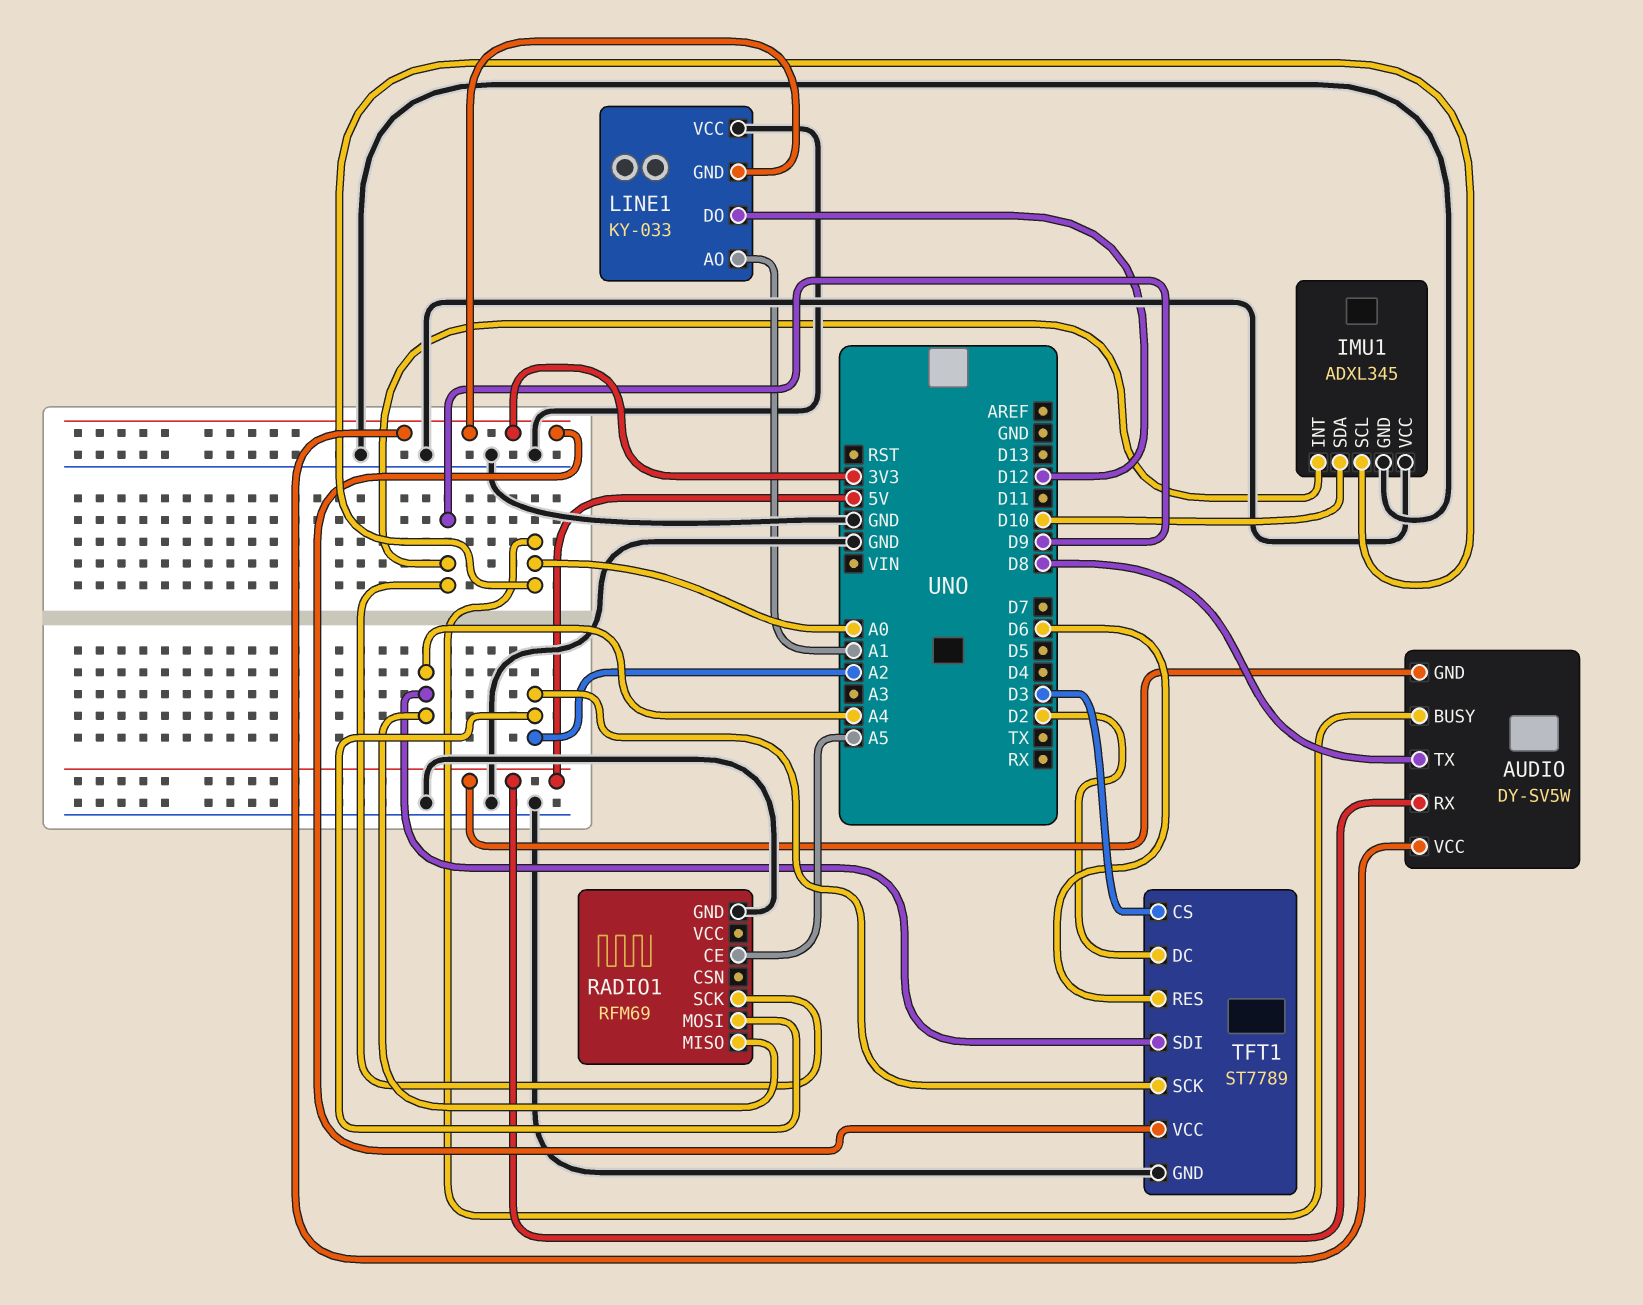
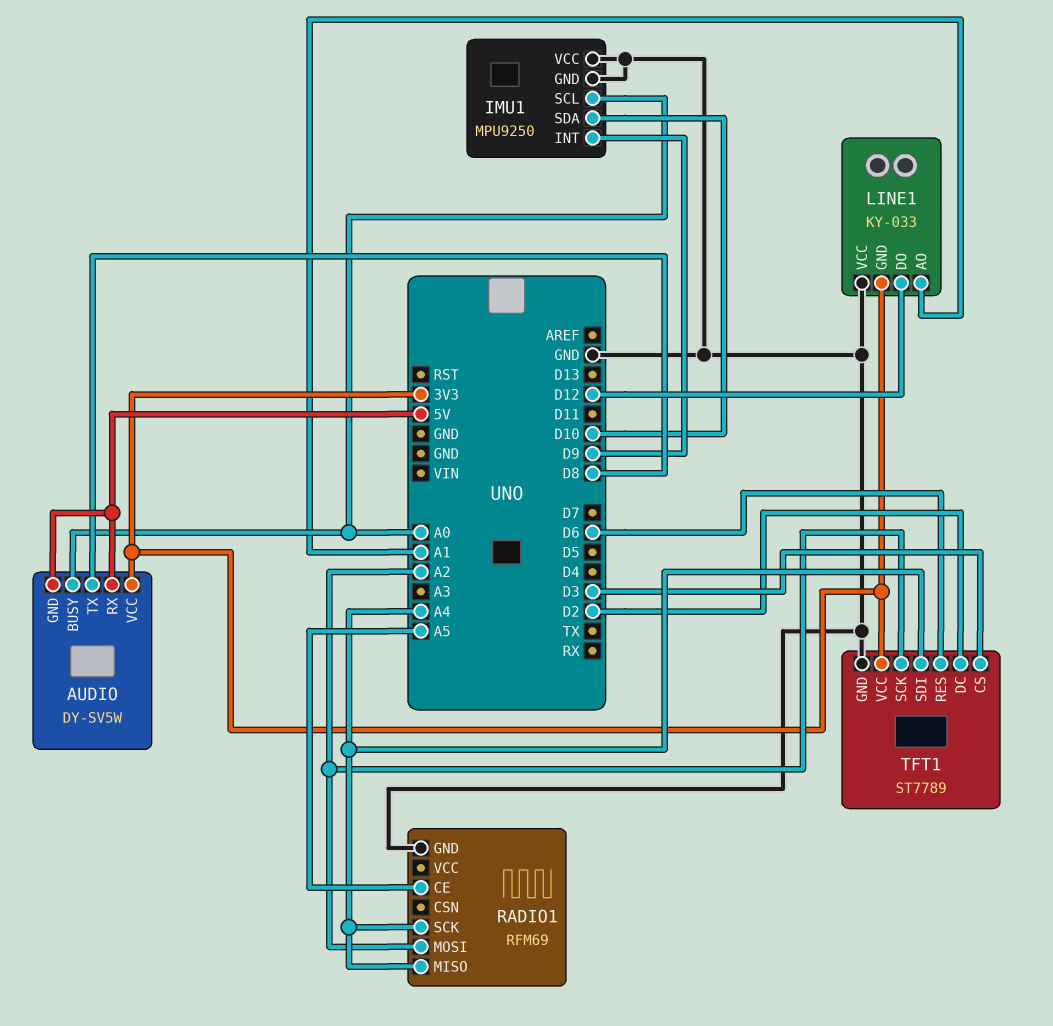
IMU1: ADXL345 -> MPU9250
RADIO1 pin SCK: D9 -> A4

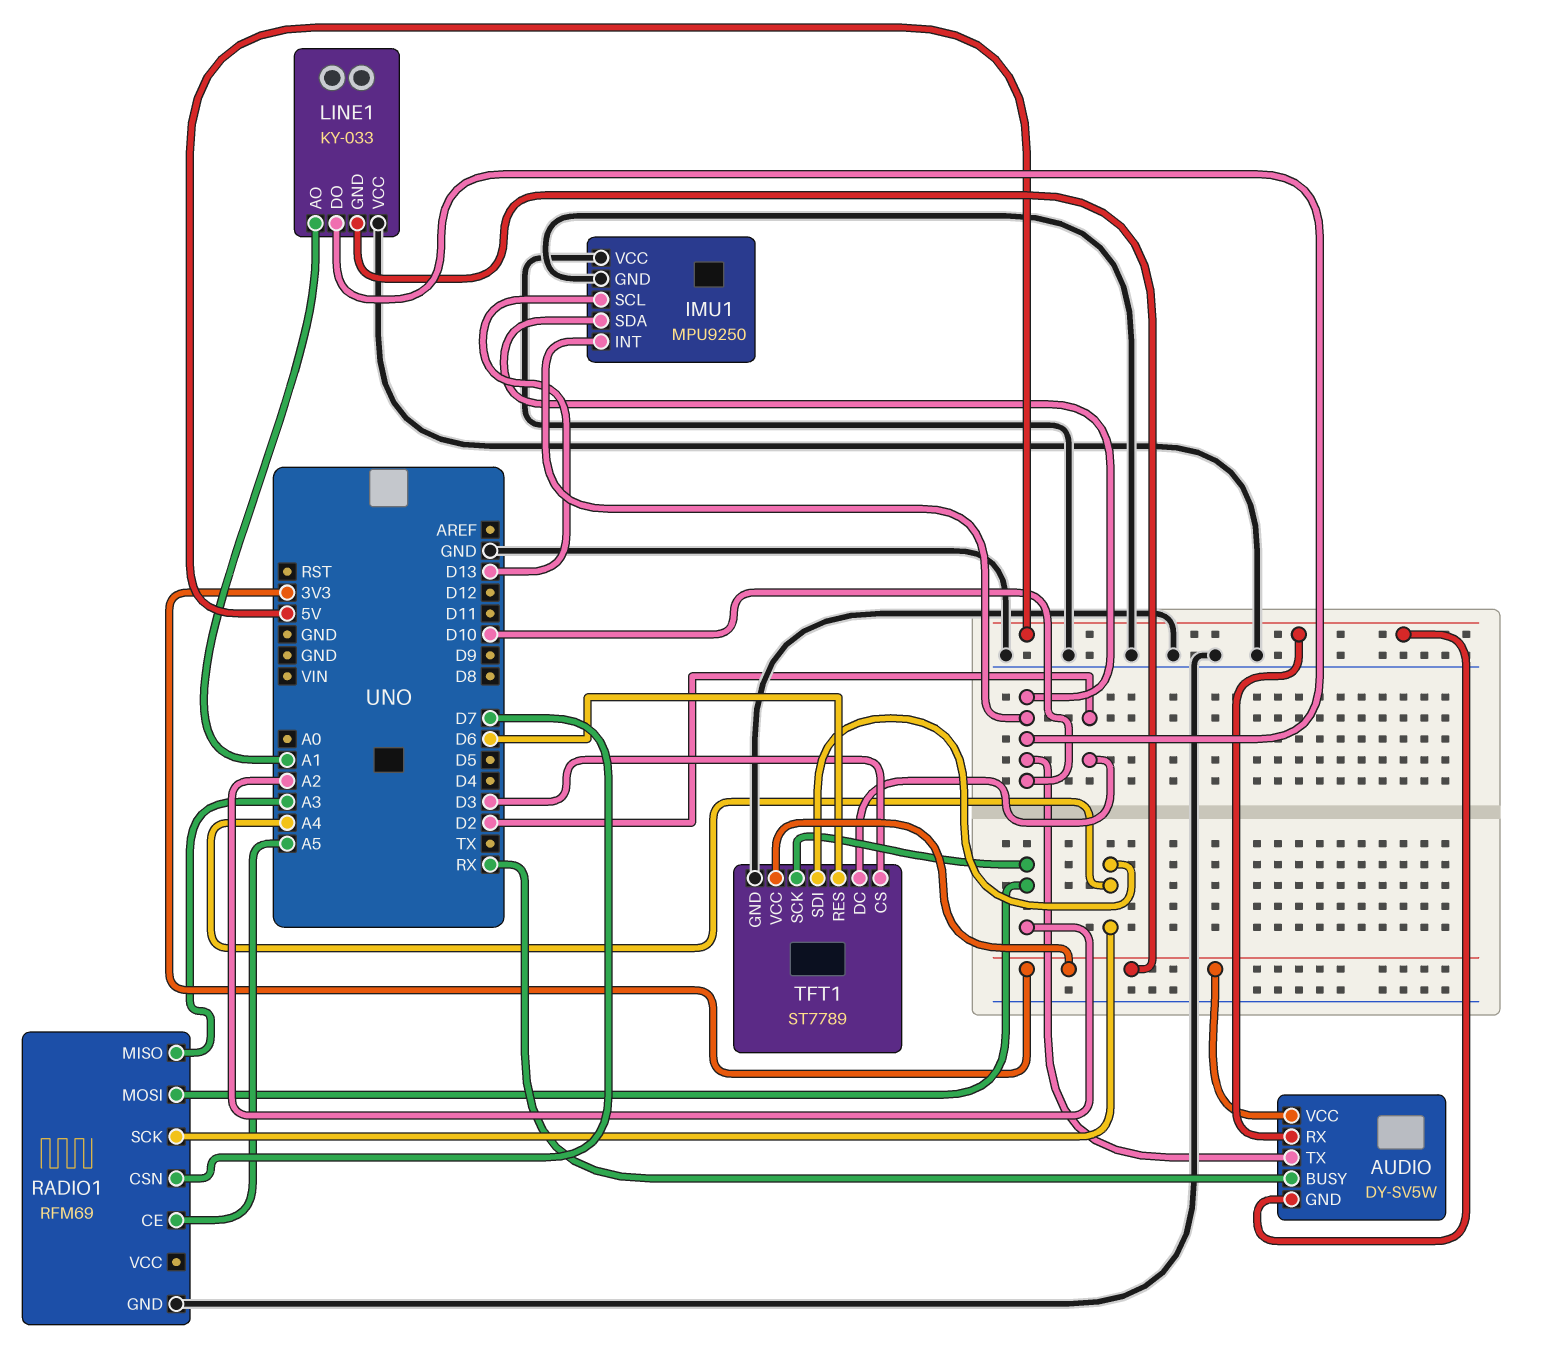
AUDIO pin BUSY: A0 -> RX
AUDIO pin TX: D8 -> D10
IMU1 pin INT: D9 -> D10
IMU1 pin SCL: A0 -> D13
LINE1 pin DO: D12 -> D10
RADIO1 pin CSN: none -> D7
RADIO1 pin MISO: A4 -> A3

